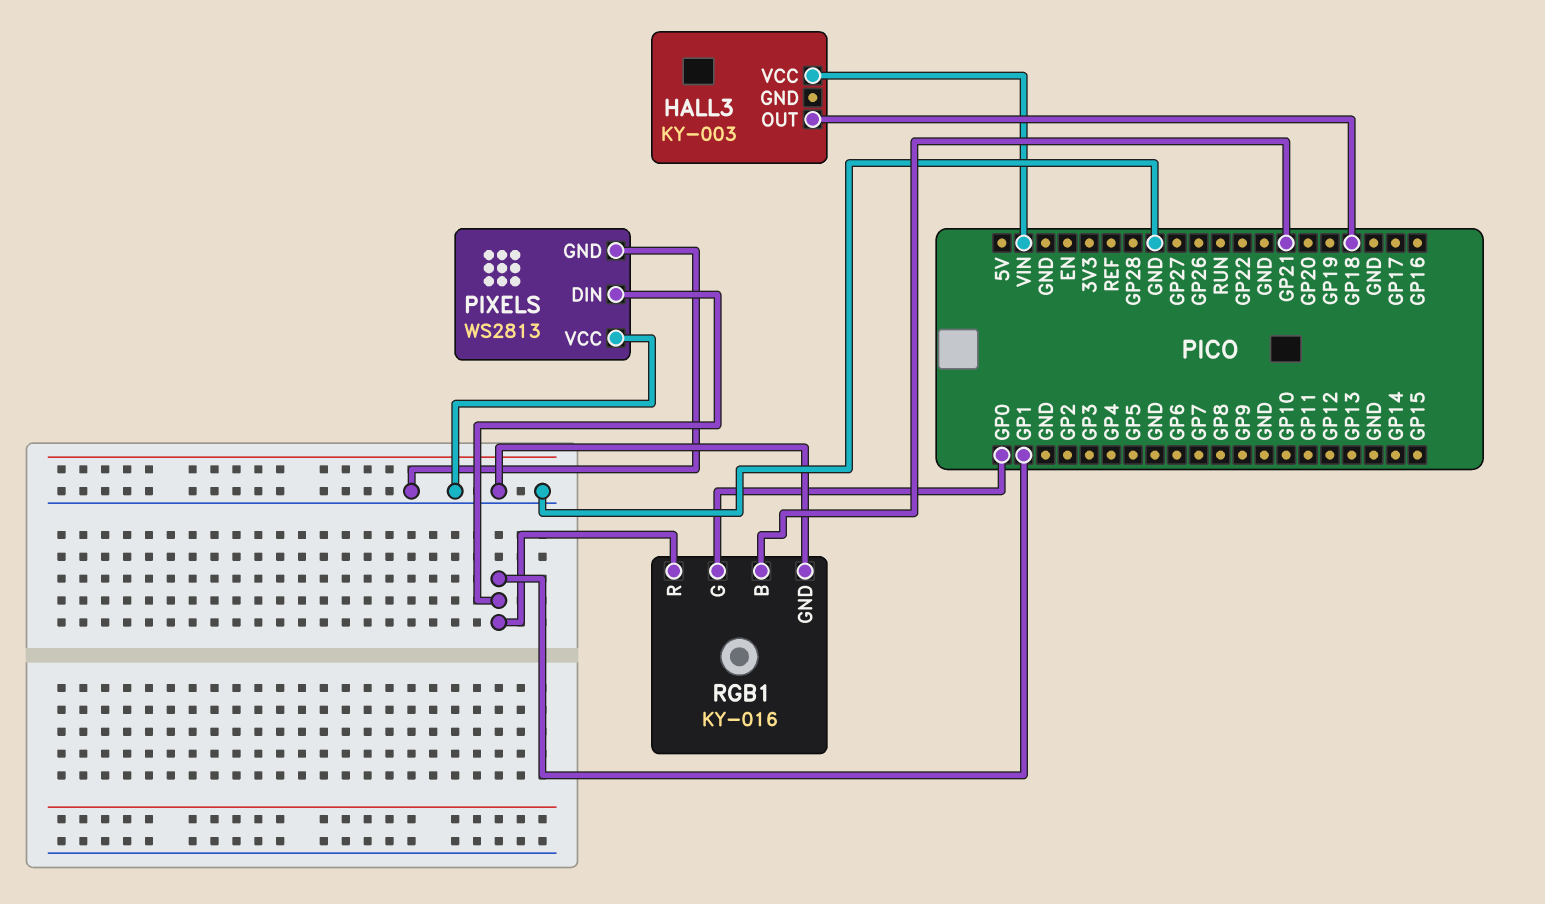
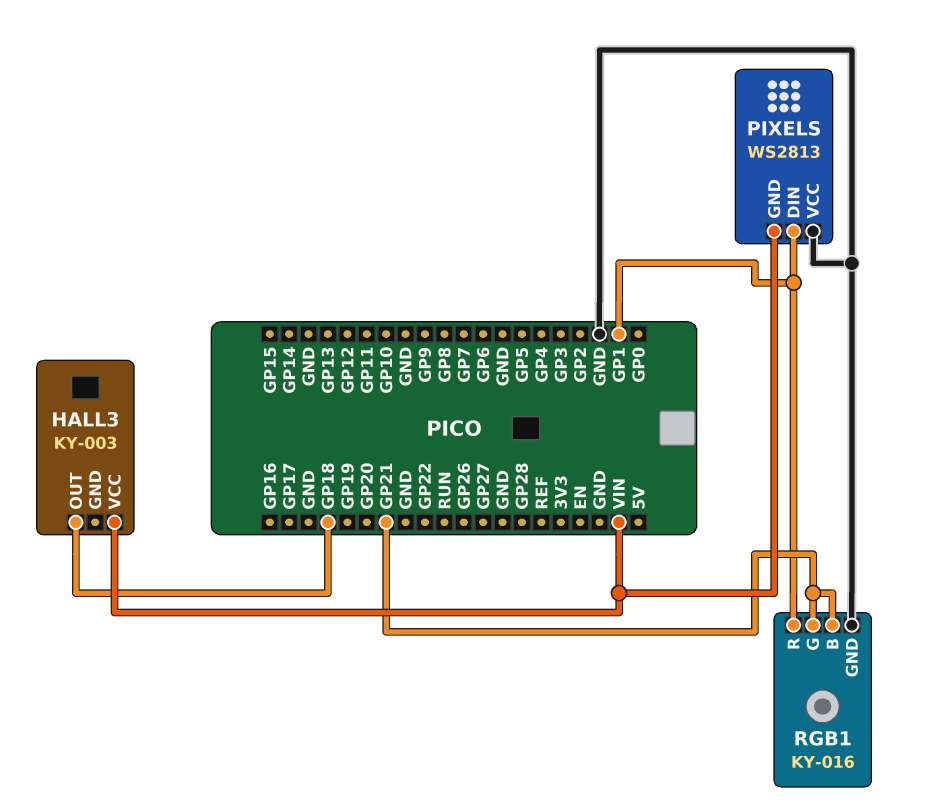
PIXELS pin GND: GND -> VIN
RGB1 pin G: GP0 -> GP21

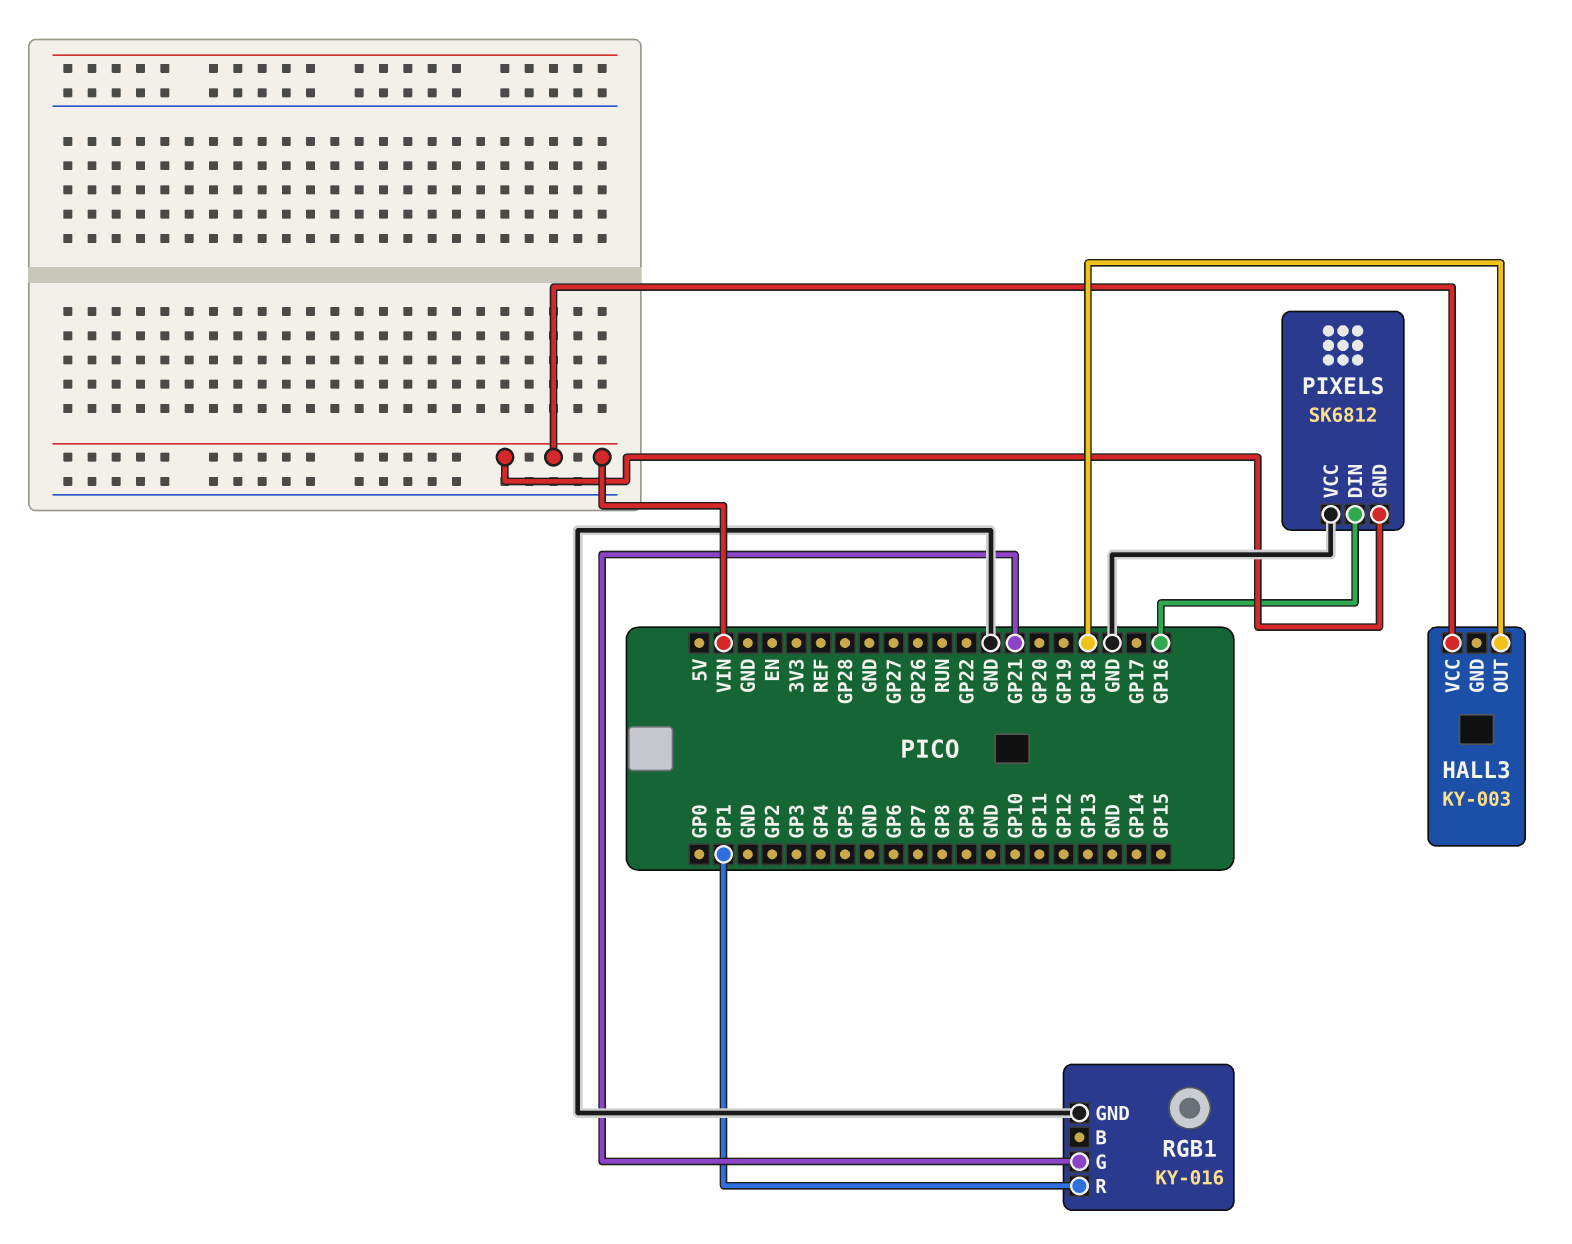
PIXELS: WS2813 -> SK6812
PIXELS pin DIN: GP1 -> GP16
RGB1 pin B: GP21 -> none

